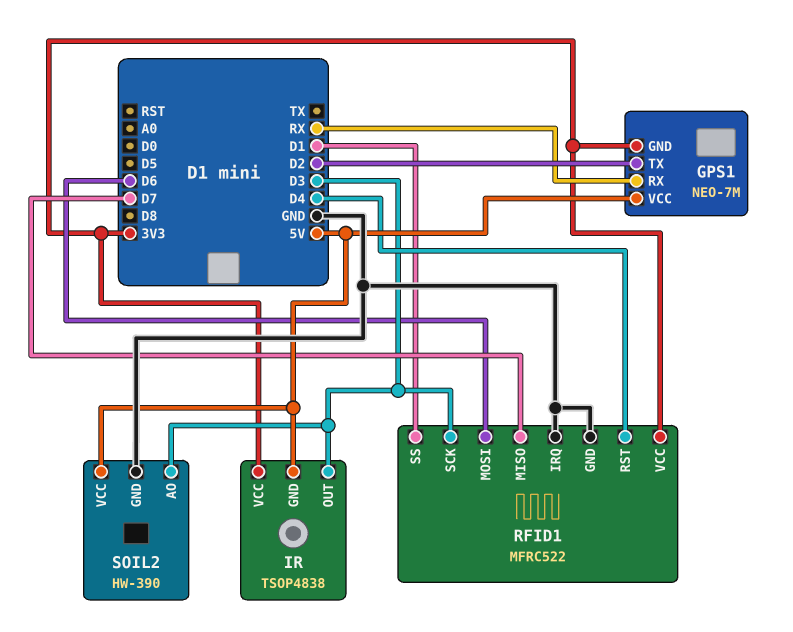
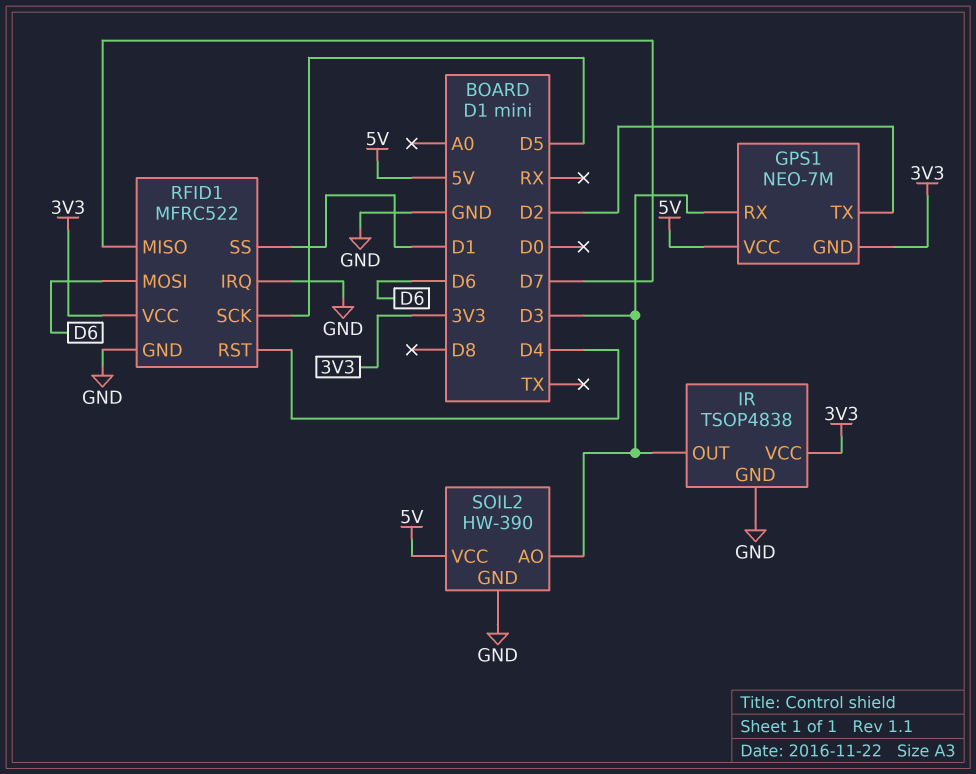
GPS1 pin RX: RX -> D3
IR pin GND: 5V -> GND
RFID1 pin SCK: D3 -> D5

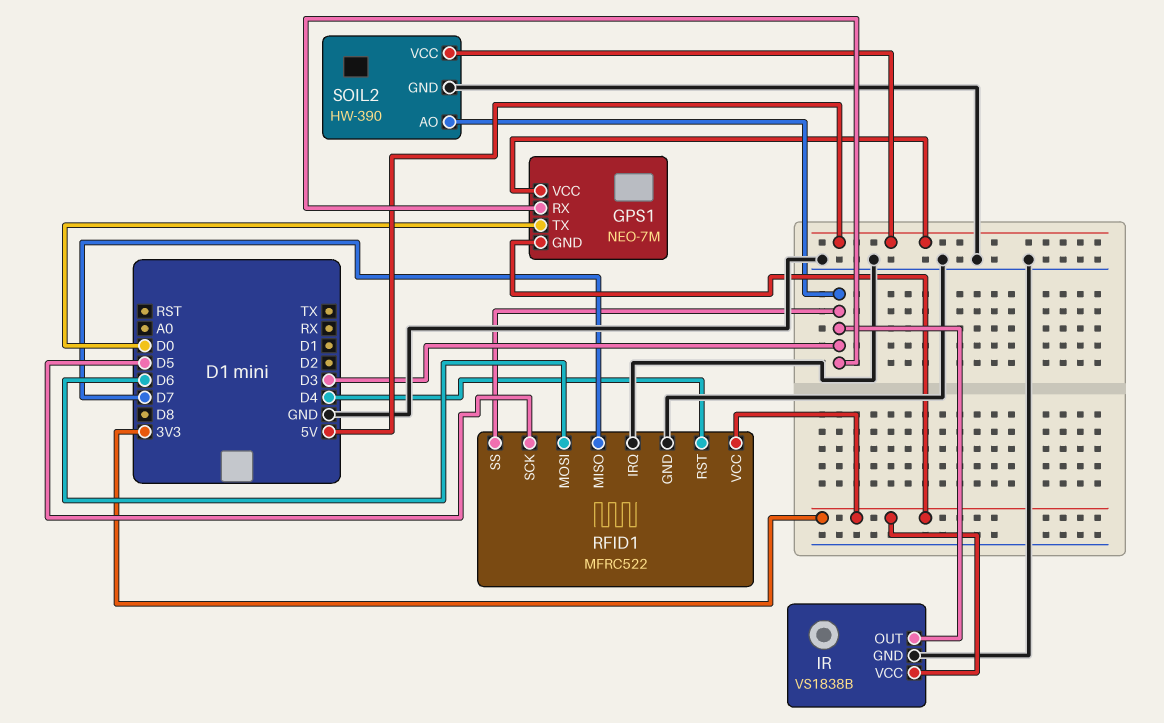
GPS1 pin TX: D2 -> D0
IR: TSOP4838 -> VS1838B
RFID1 pin SS: D1 -> D3

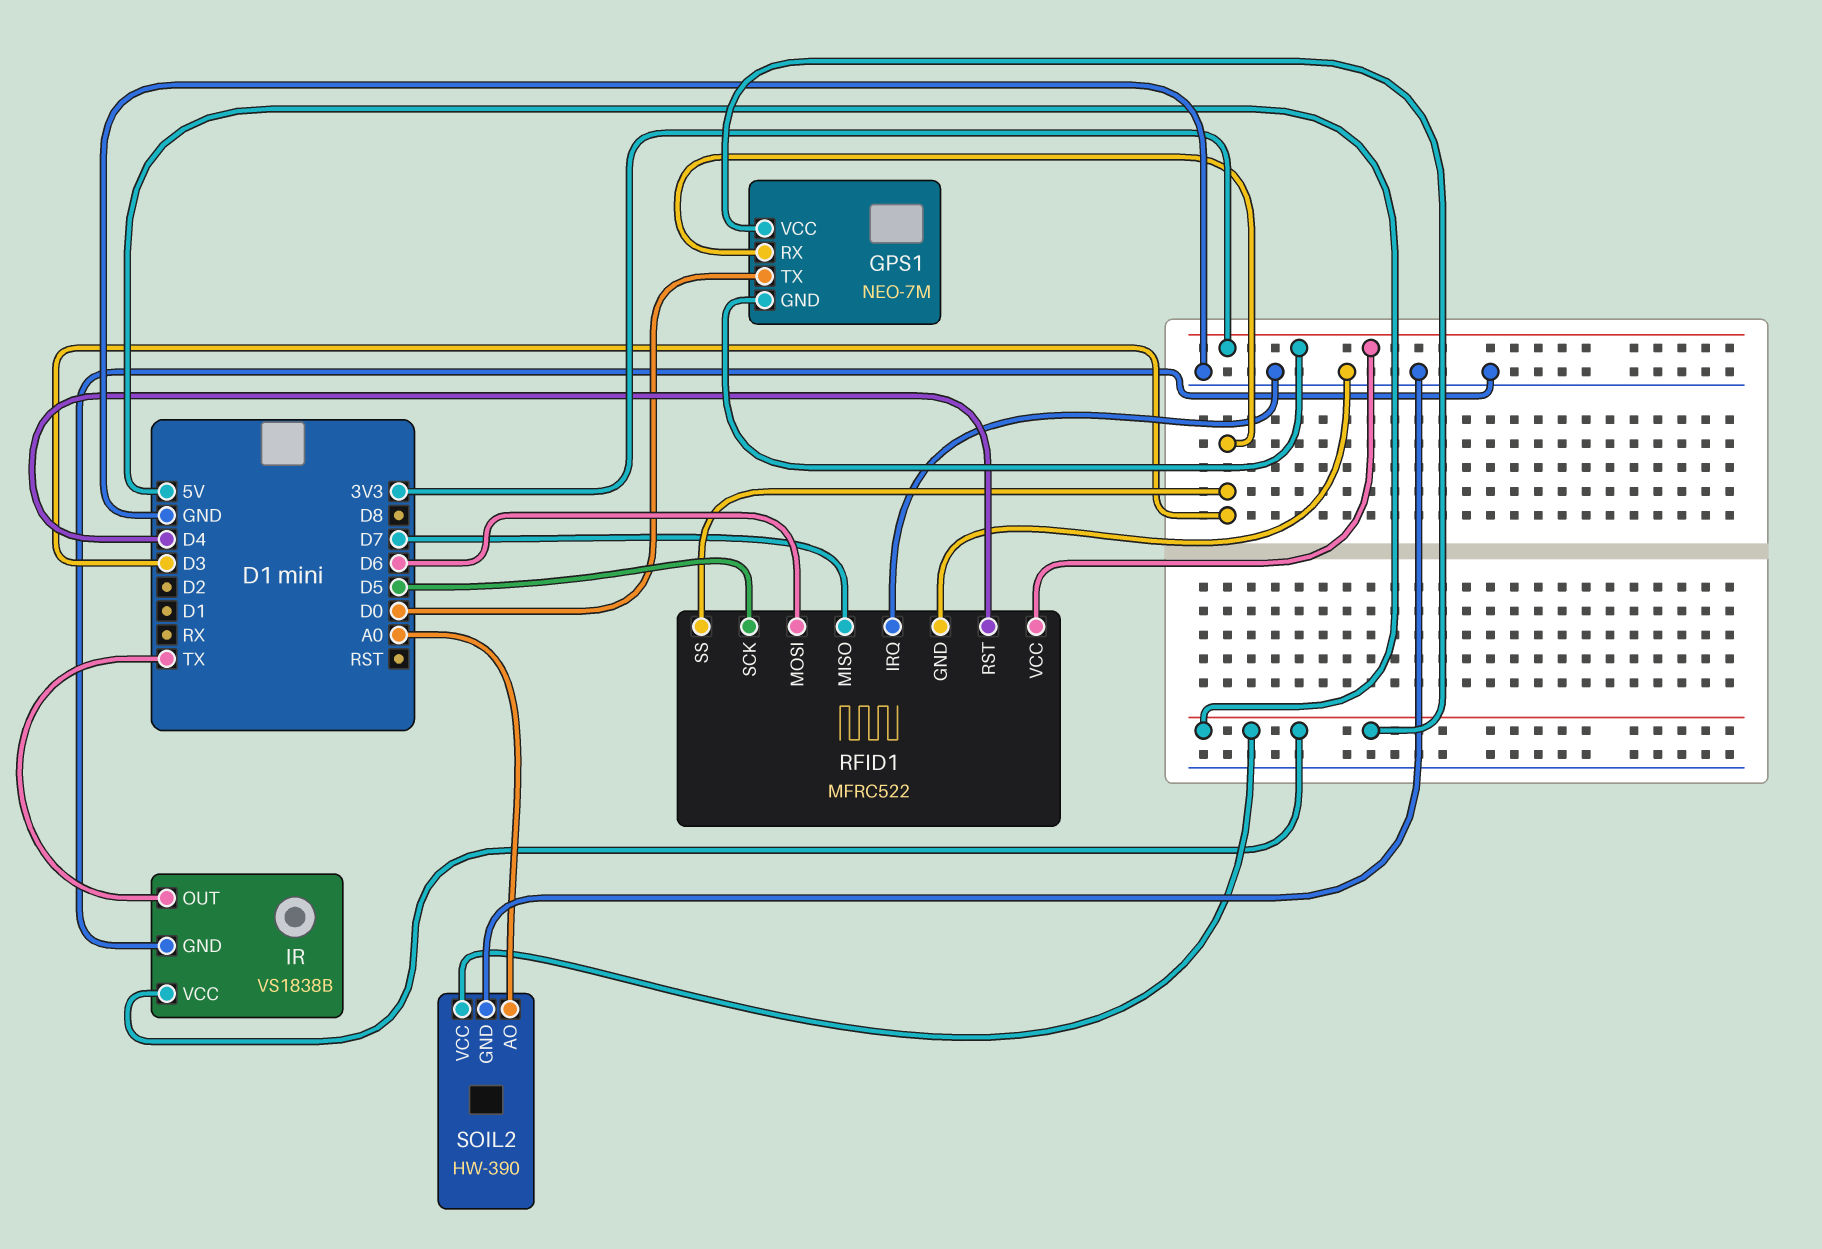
IR pin OUT: D3 -> TX
IR pin VCC: 3V3 -> 5V
SOIL2 pin AO: D3 -> A0

